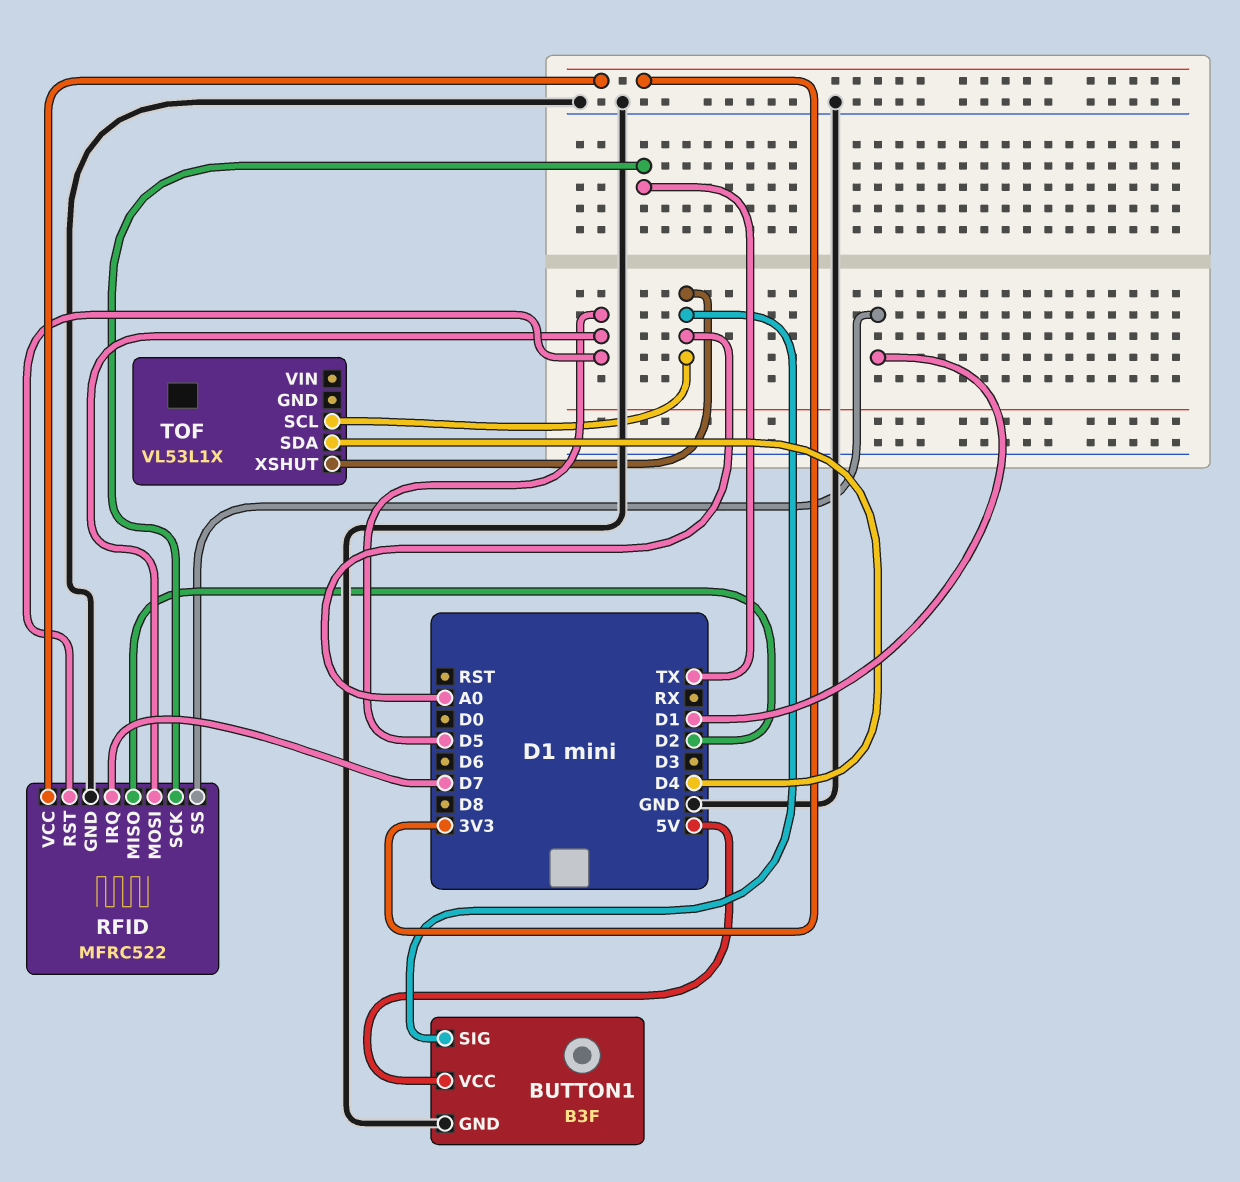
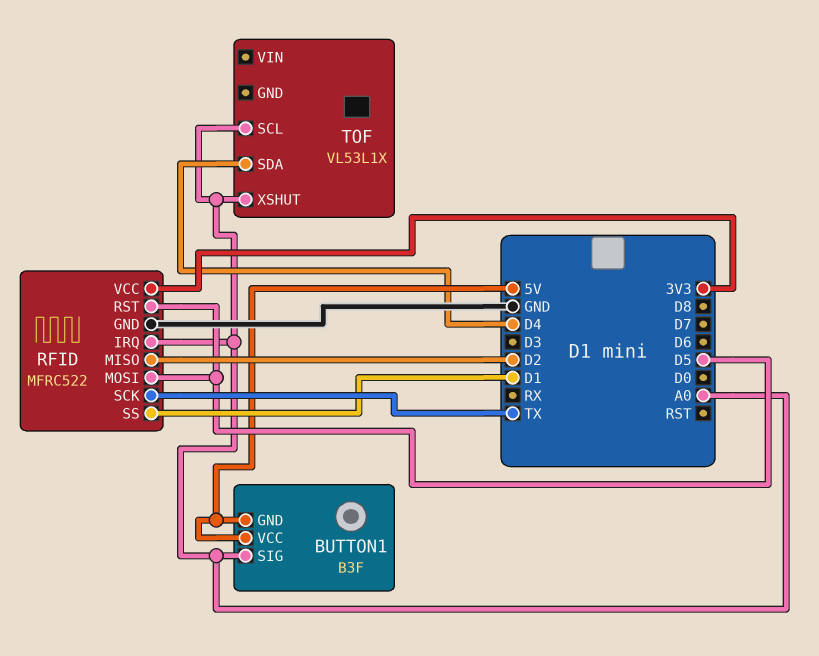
BUTTON1 pin GND: GND -> 5V
RFID pin IRQ: D7 -> A0

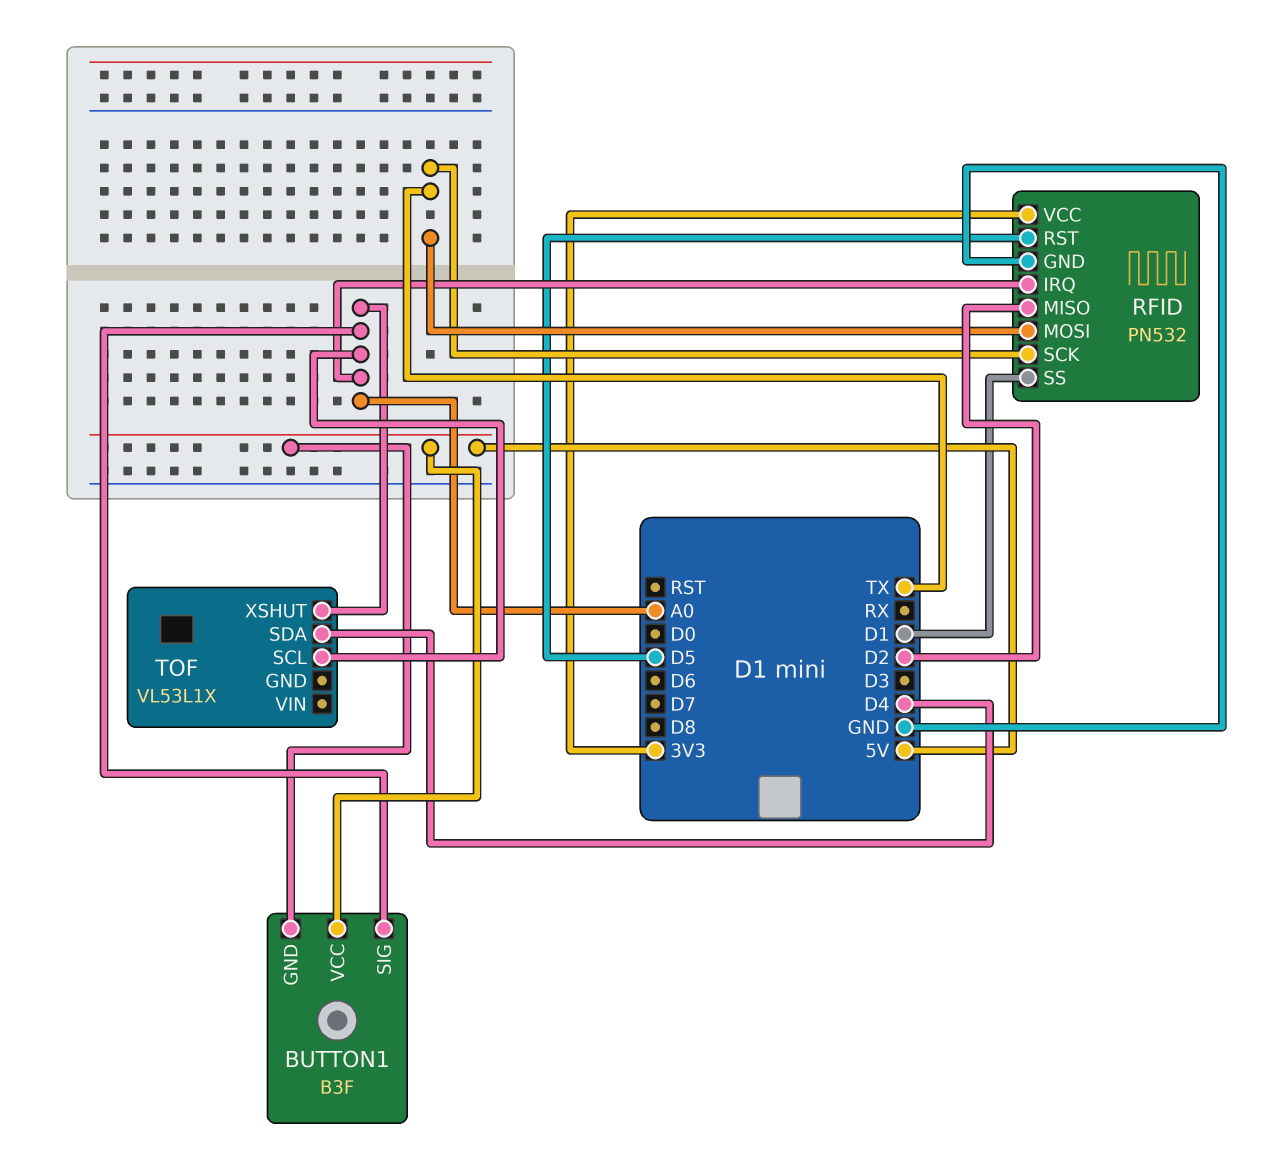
RFID: MFRC522 -> PN532
RFID pin MOSI: D5 -> TX

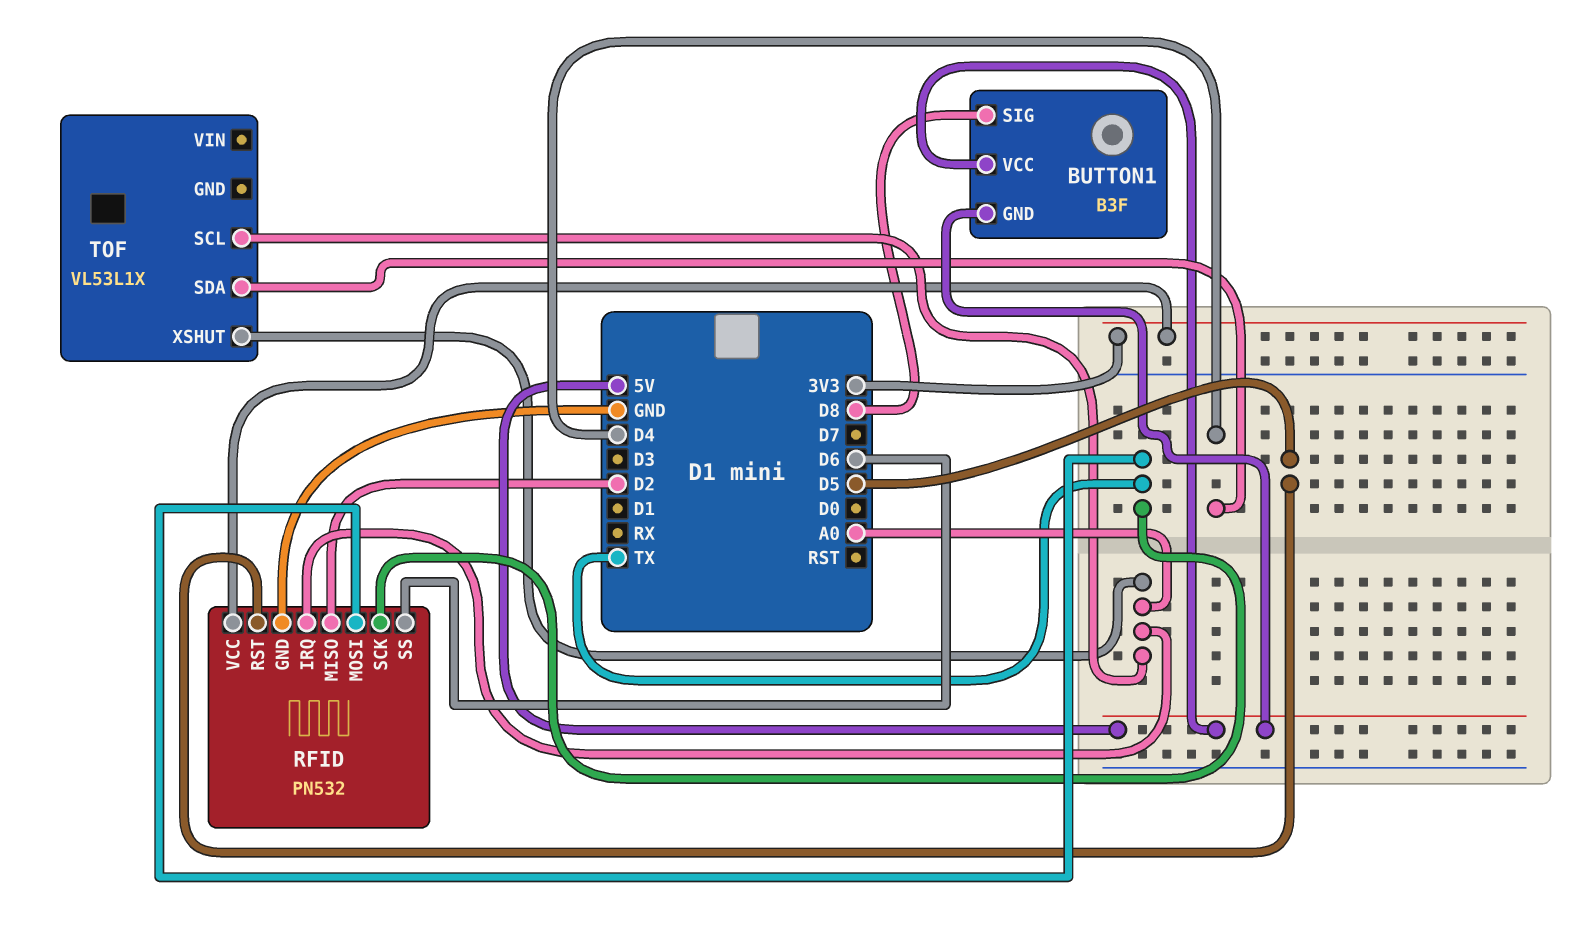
BUTTON1 pin SIG: A0 -> D8
RFID pin SS: D1 -> D6

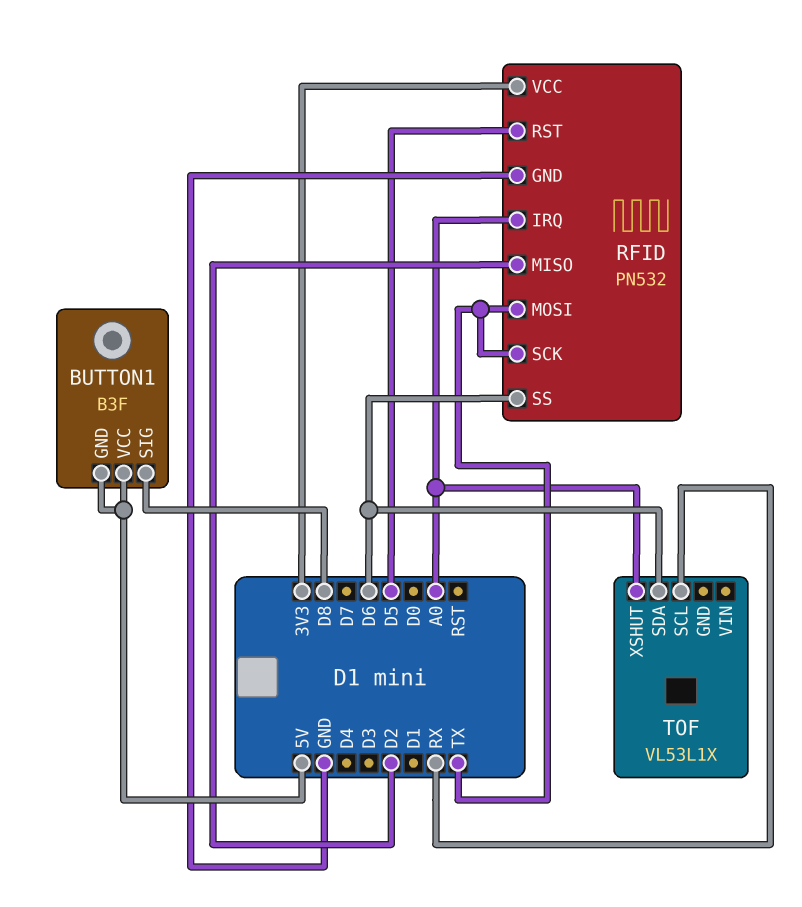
TOF pin SCL: A0 -> RX
TOF pin SDA: D4 -> D6

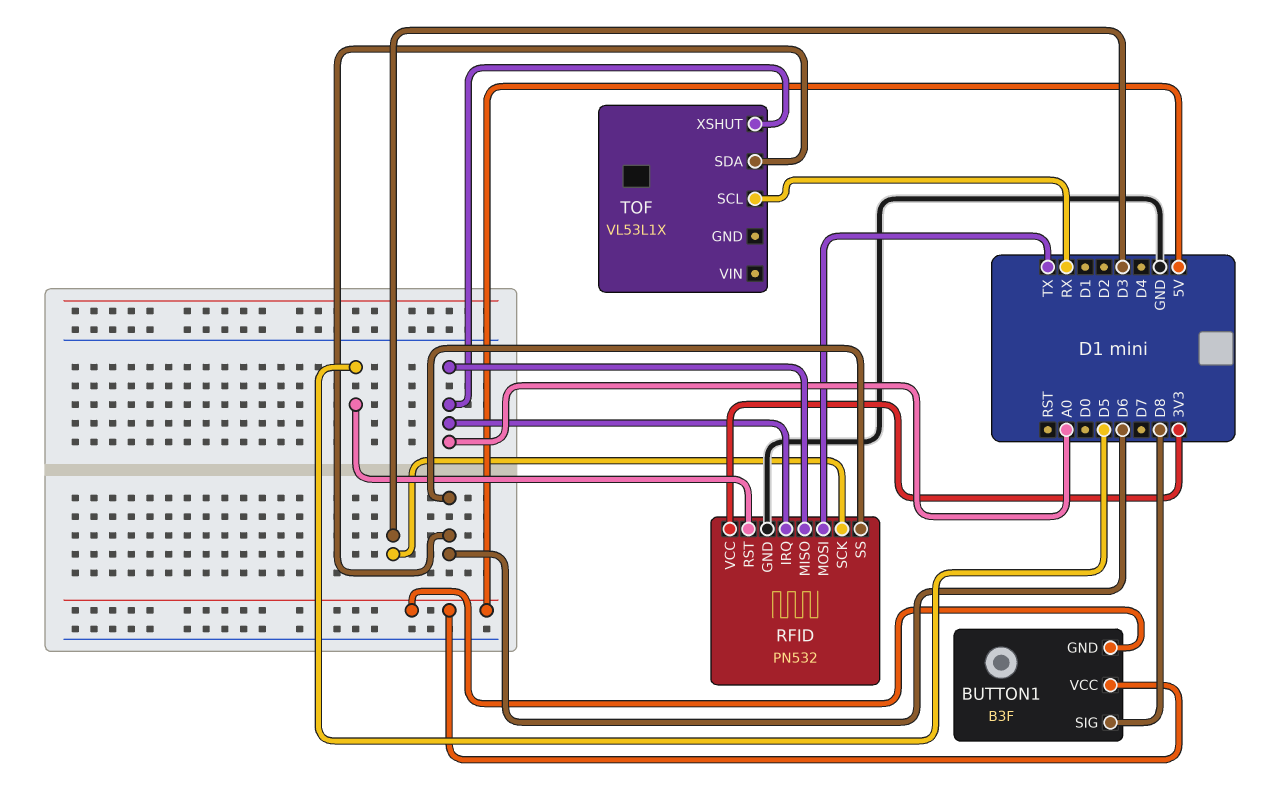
RFID pin MISO: D2 -> A0
RFID pin SCK: TX -> D3

